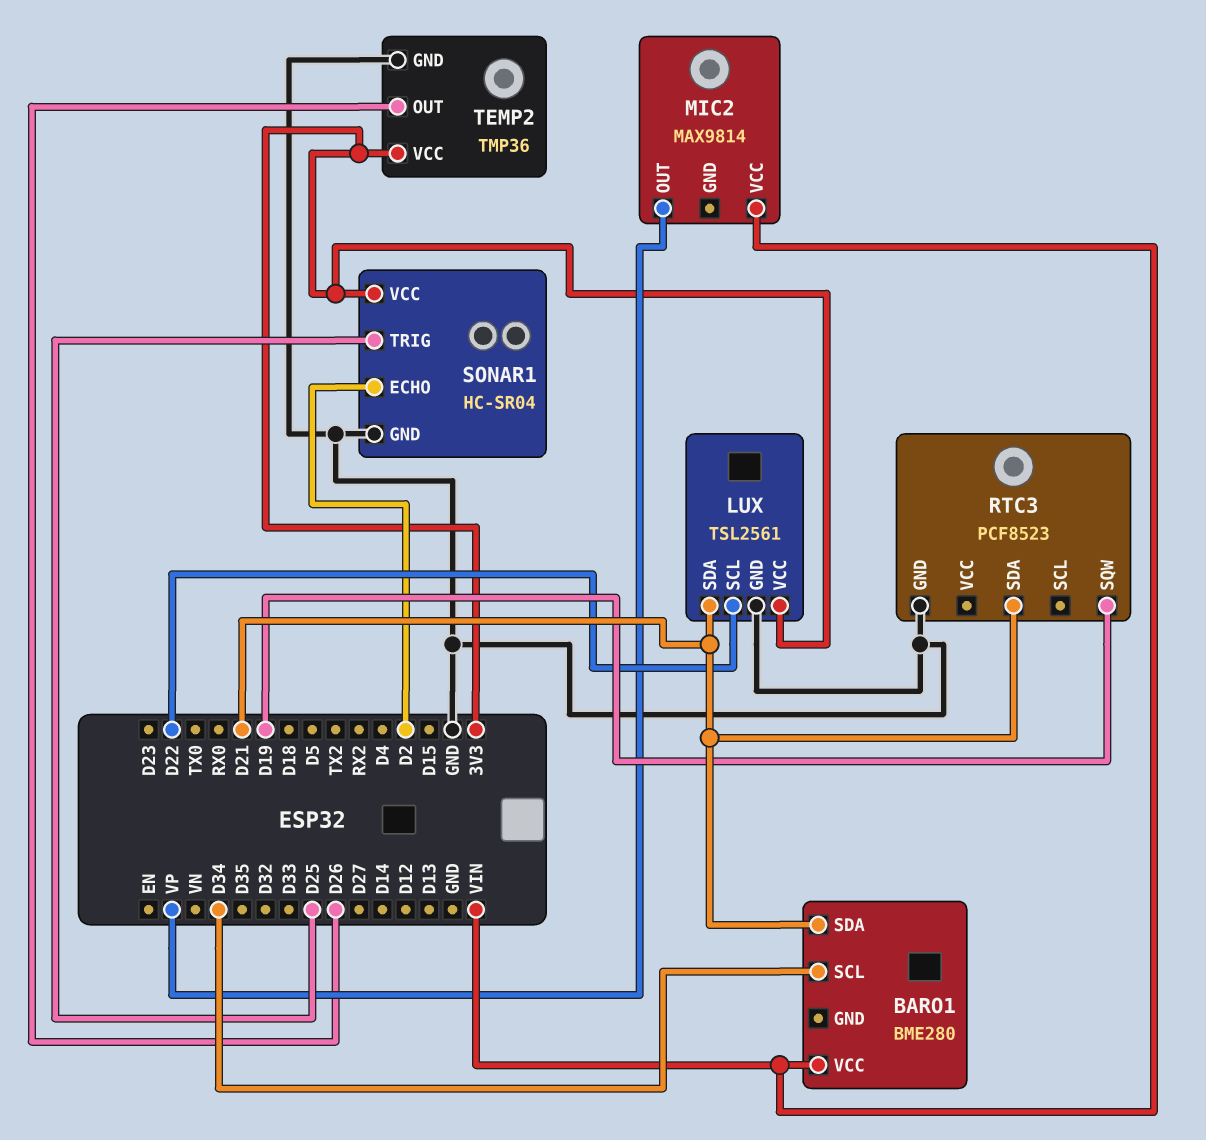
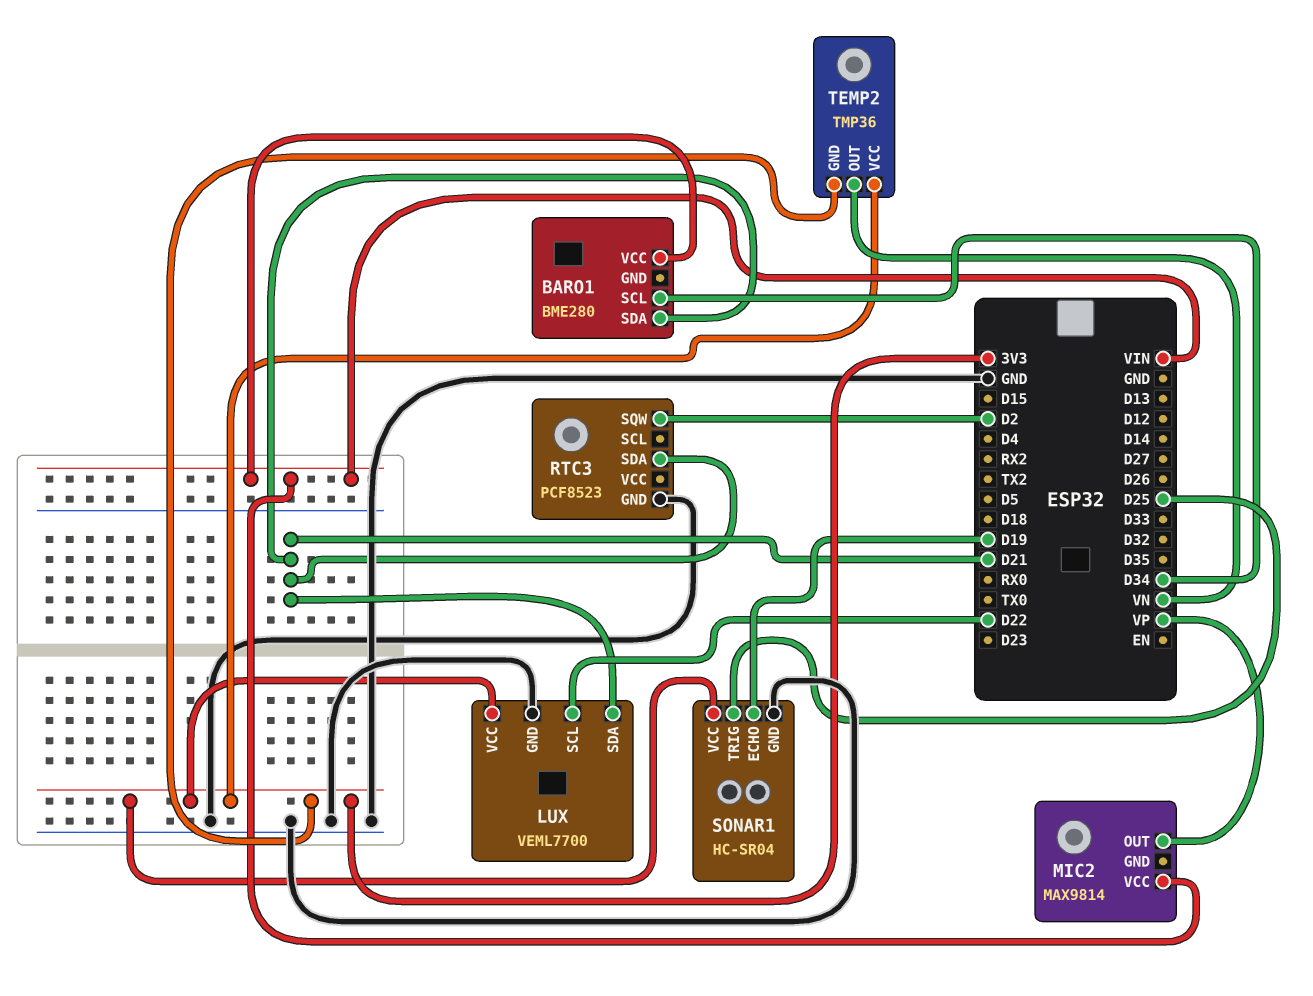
LUX: TSL2561 -> VEML7700
RTC3 pin SQW: D19 -> D2
SONAR1 pin ECHO: D2 -> D19
TEMP2 pin GND: GND -> 3V3
TEMP2 pin OUT: D26 -> VN

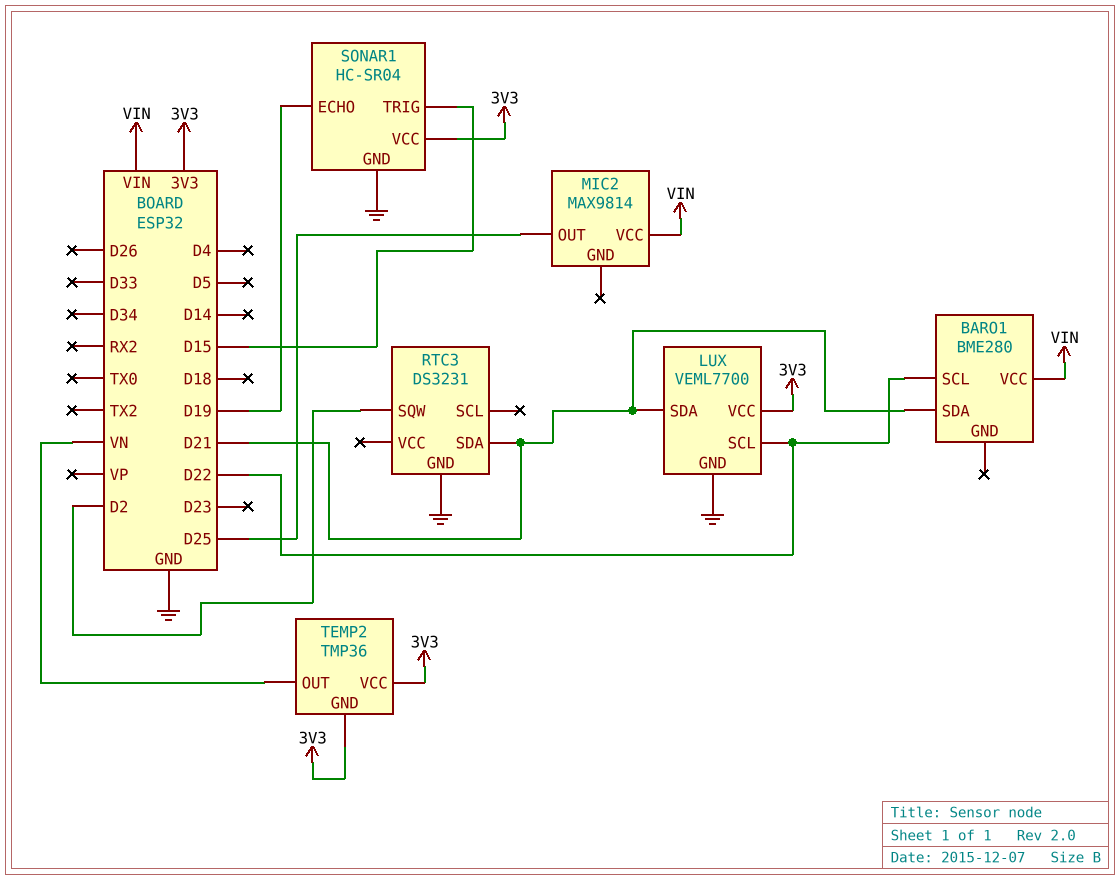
BARO1 pin SCL: D34 -> D22
MIC2 pin OUT: VP -> D25
RTC3: PCF8523 -> DS3231
SONAR1 pin TRIG: D25 -> D15

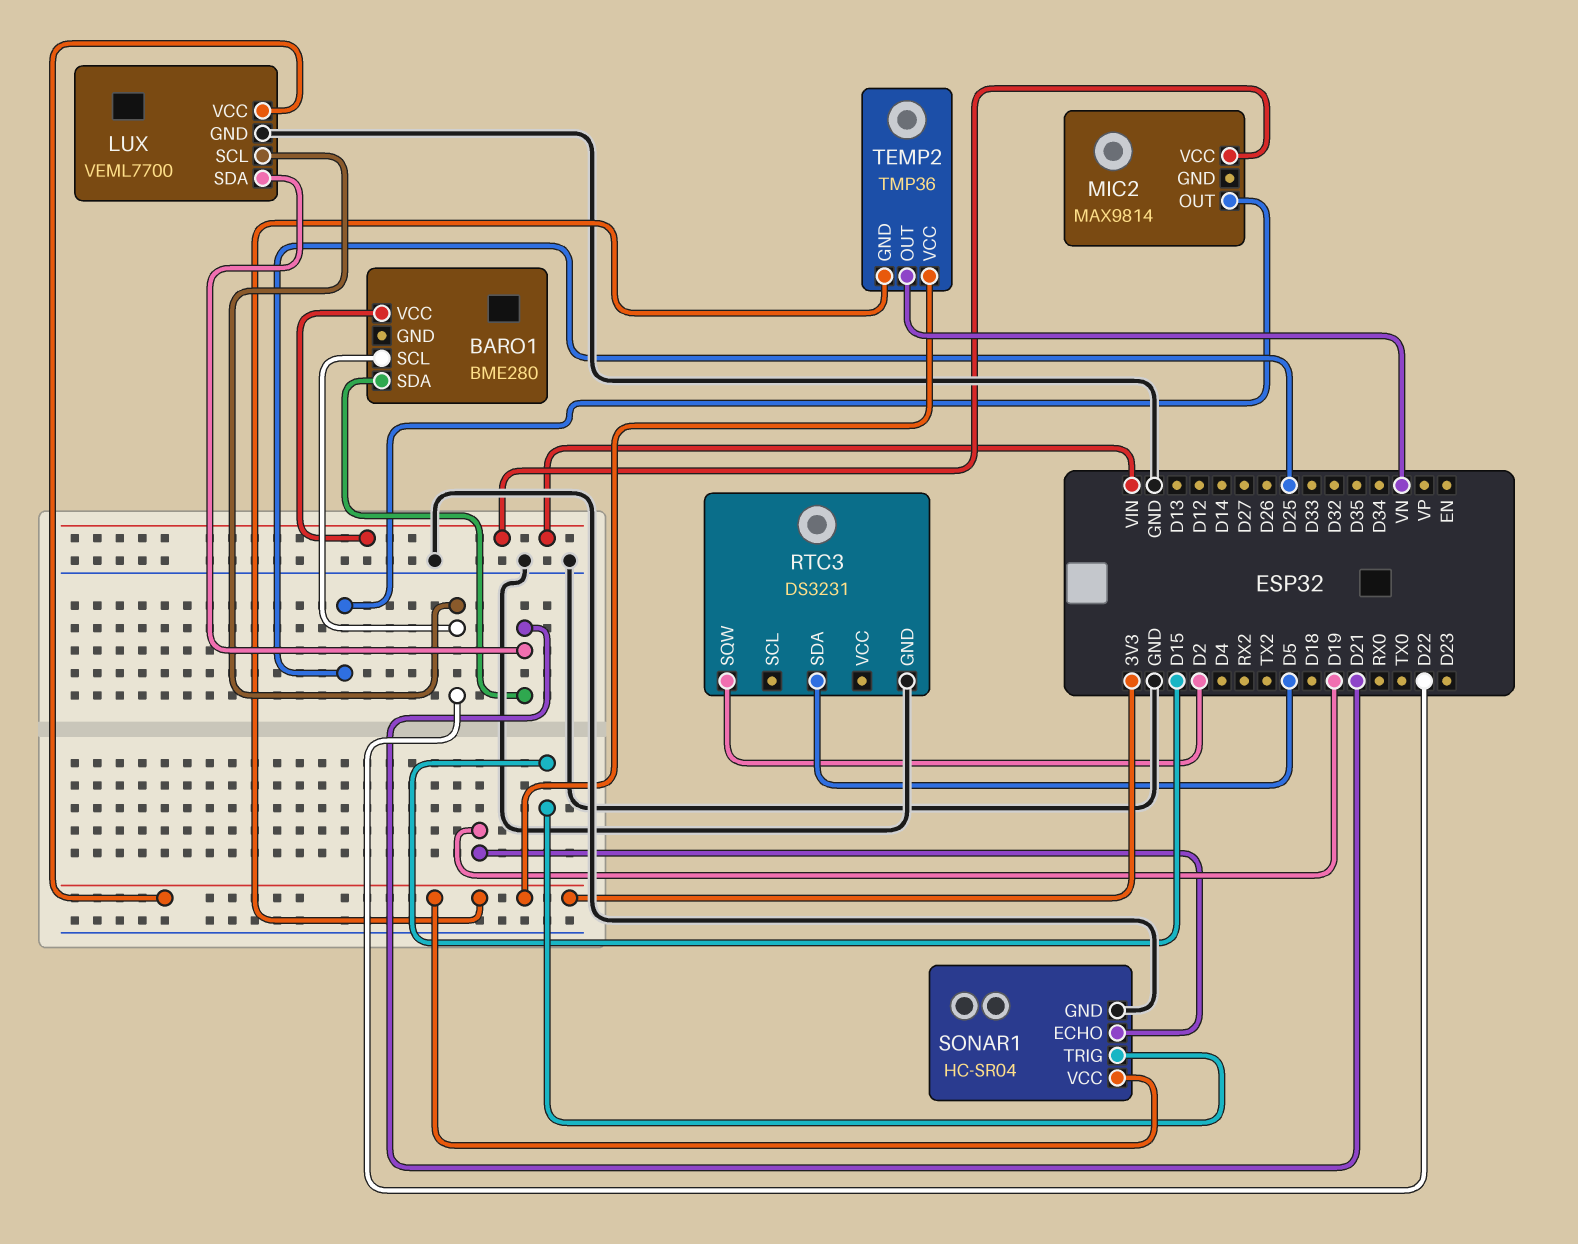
RTC3 pin SDA: D21 -> D5

